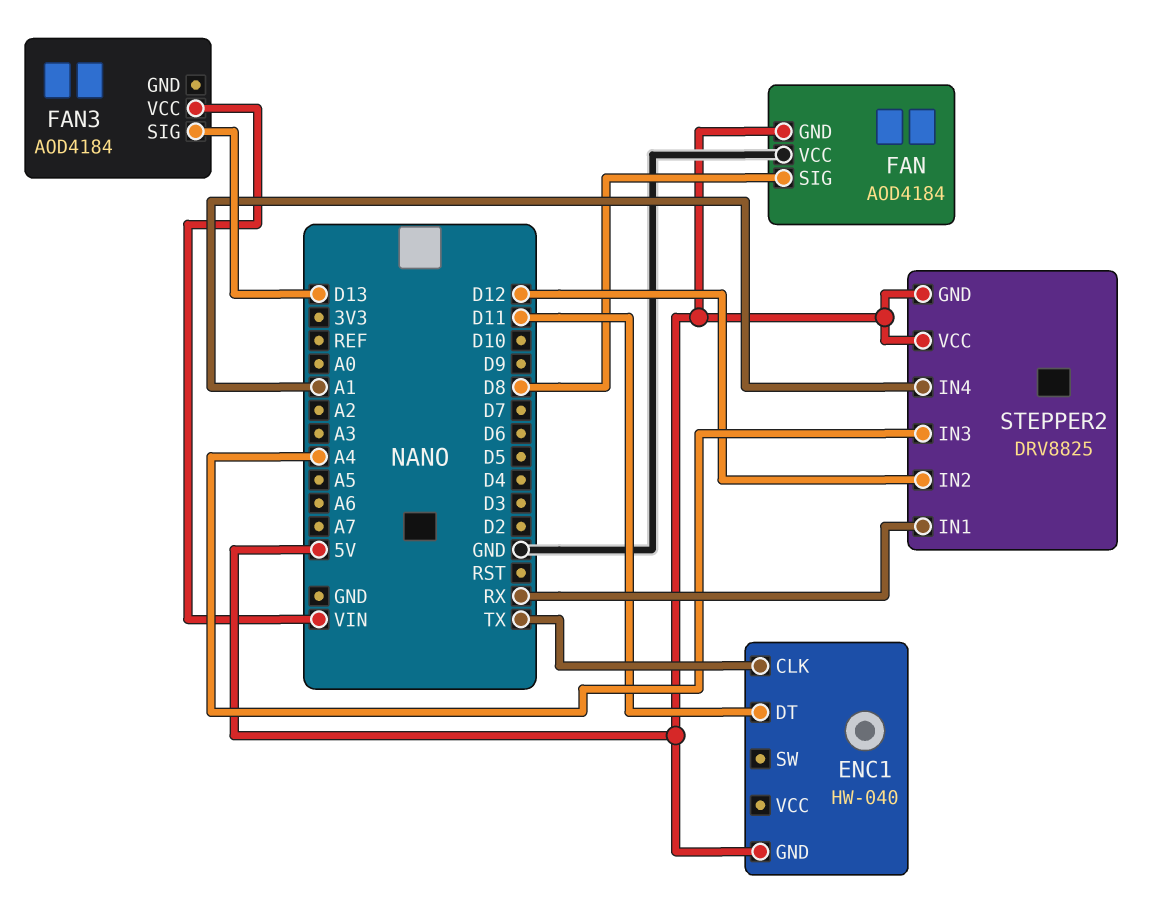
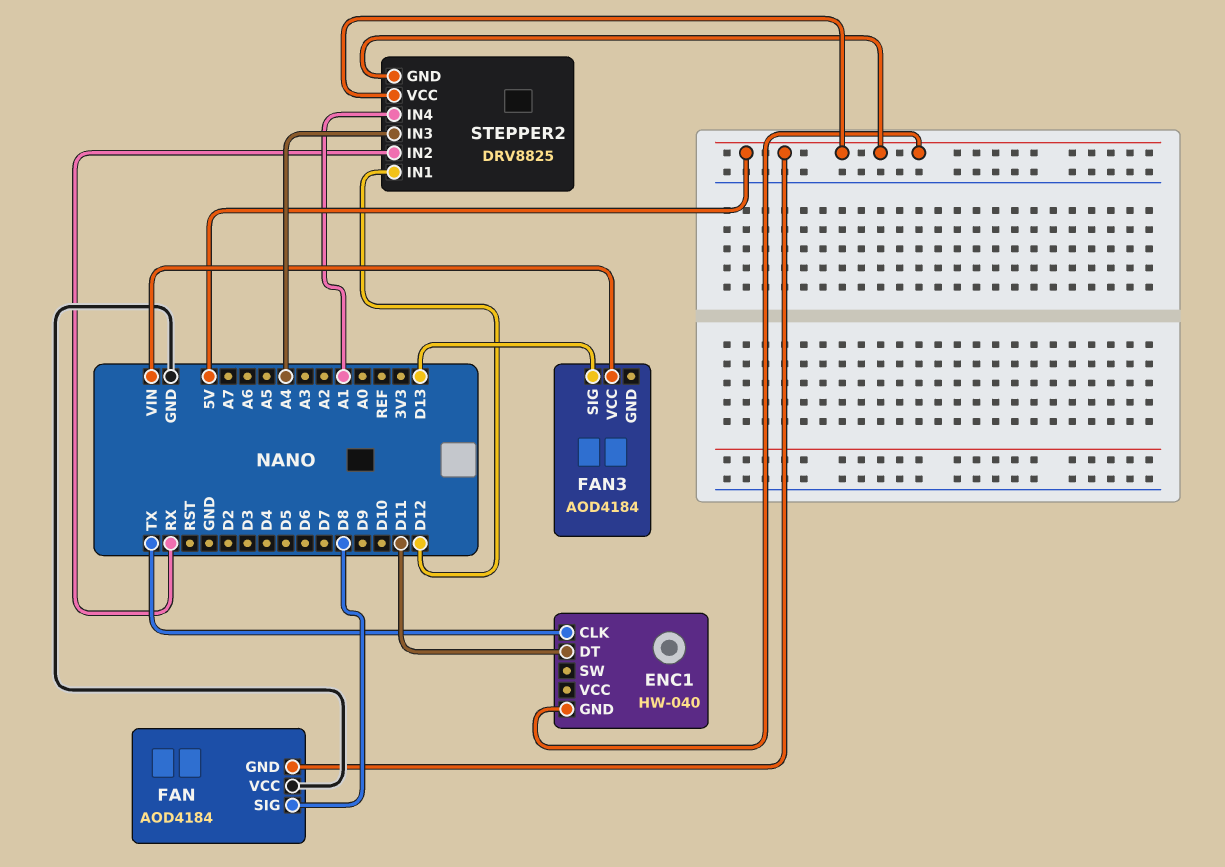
STEPPER2 pin IN1: RX -> D12
STEPPER2 pin IN2: D12 -> RX

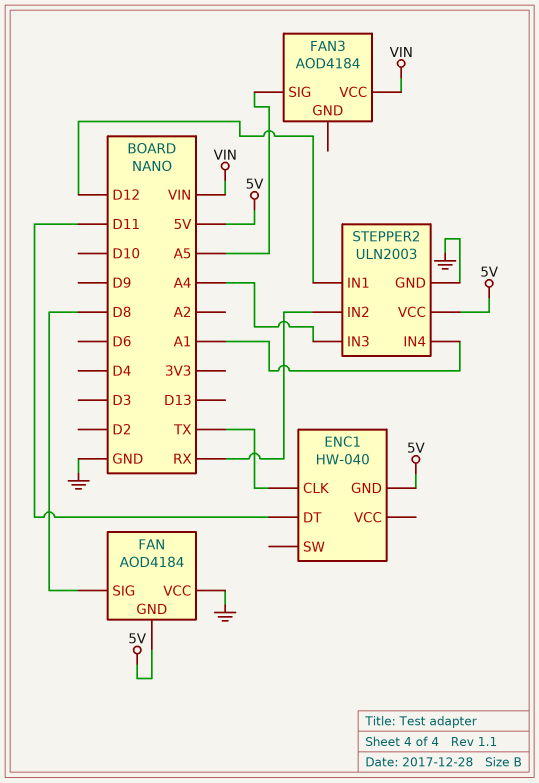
FAN3 pin SIG: D13 -> A5
STEPPER2: DRV8825 -> ULN2003
STEPPER2 pin GND: 5V -> GND

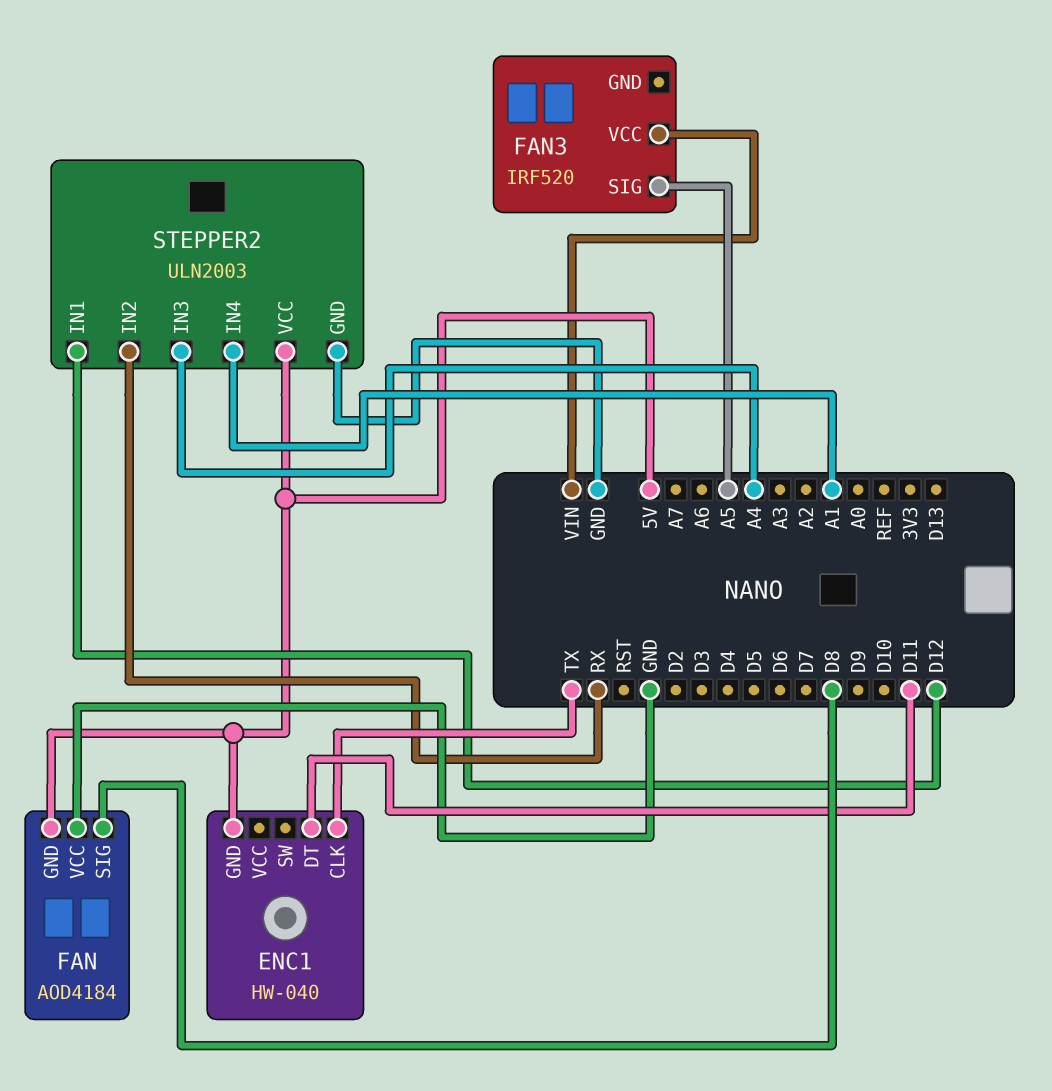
FAN3: AOD4184 -> IRF520

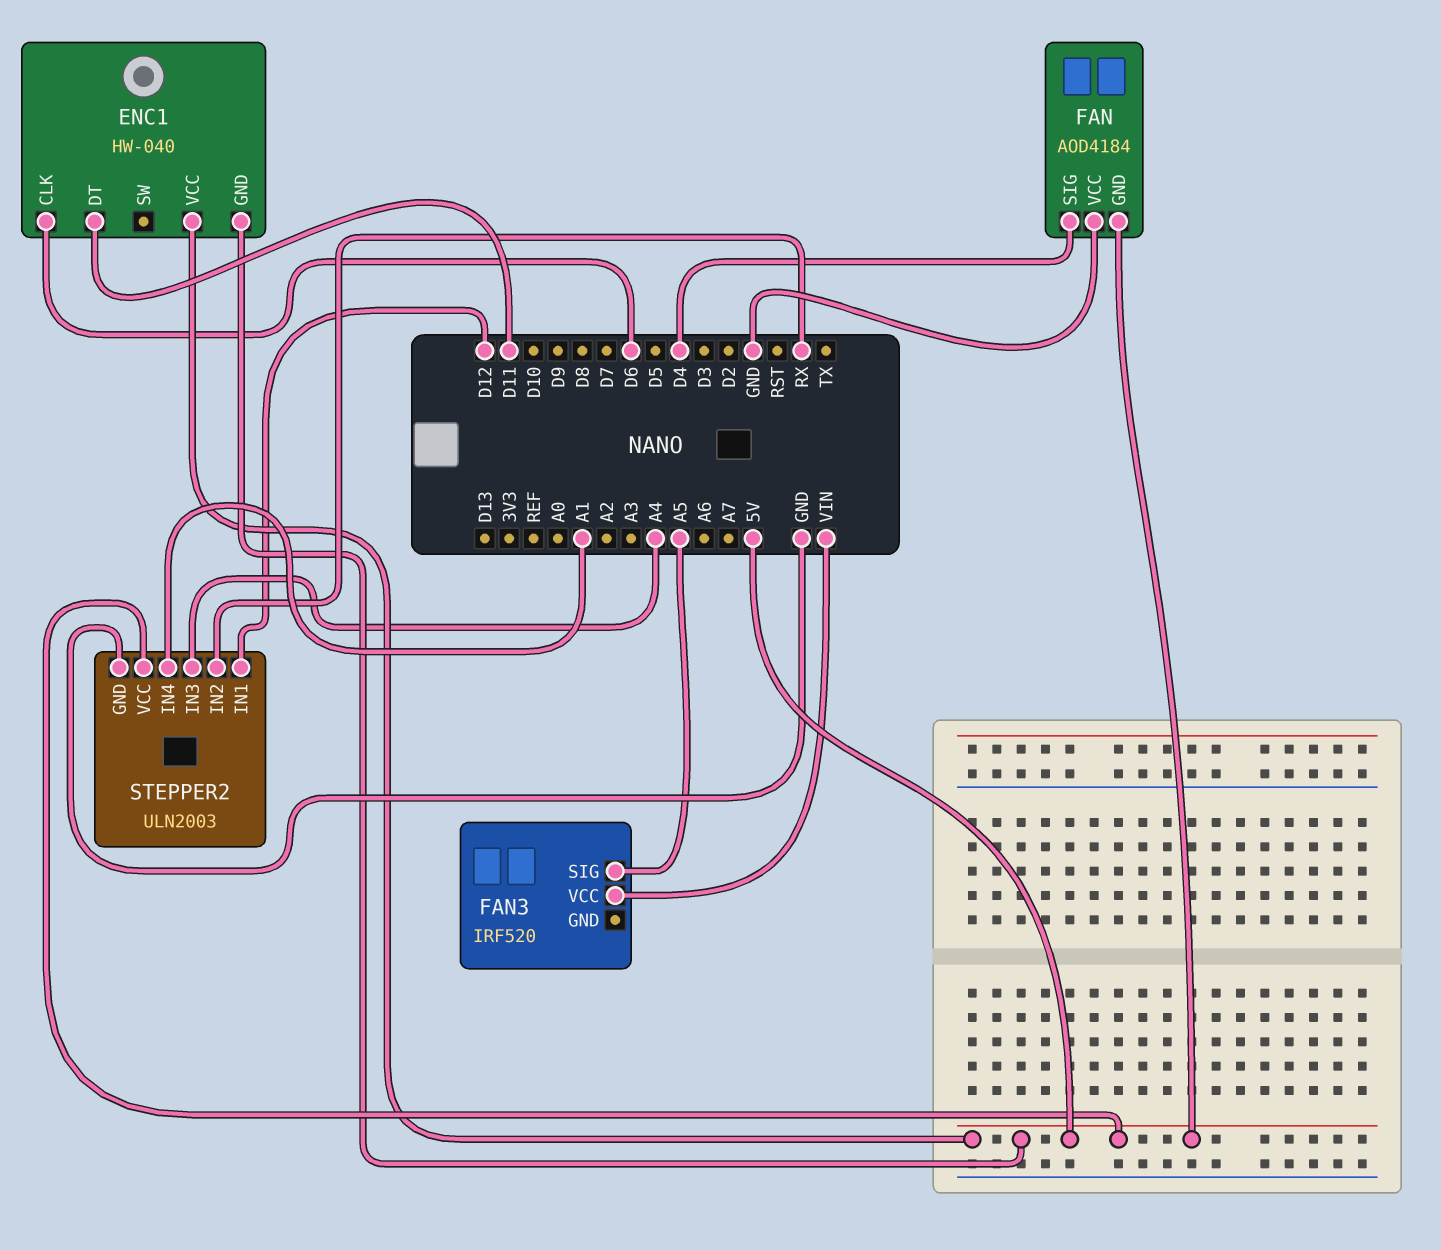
ENC1 pin CLK: TX -> D6
ENC1 pin VCC: none -> 5V
FAN pin SIG: D8 -> D4

